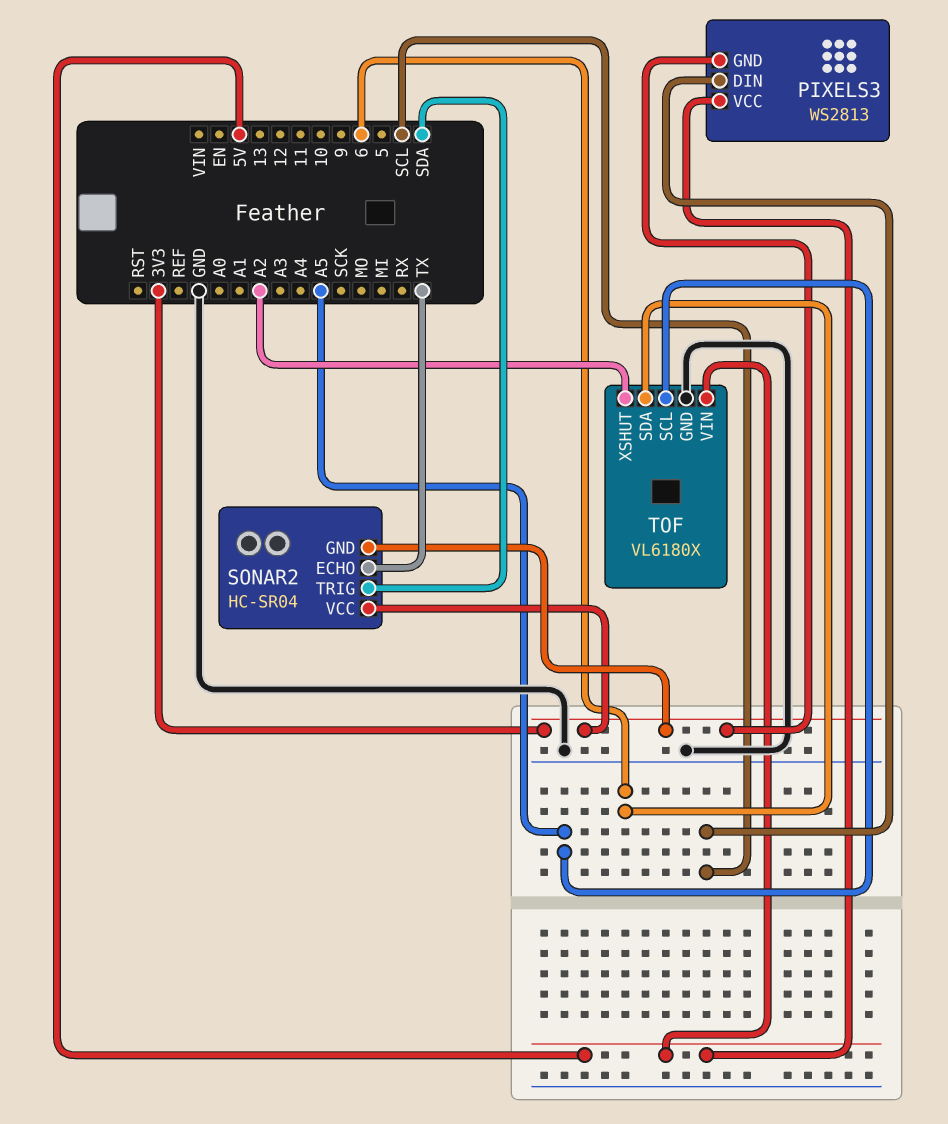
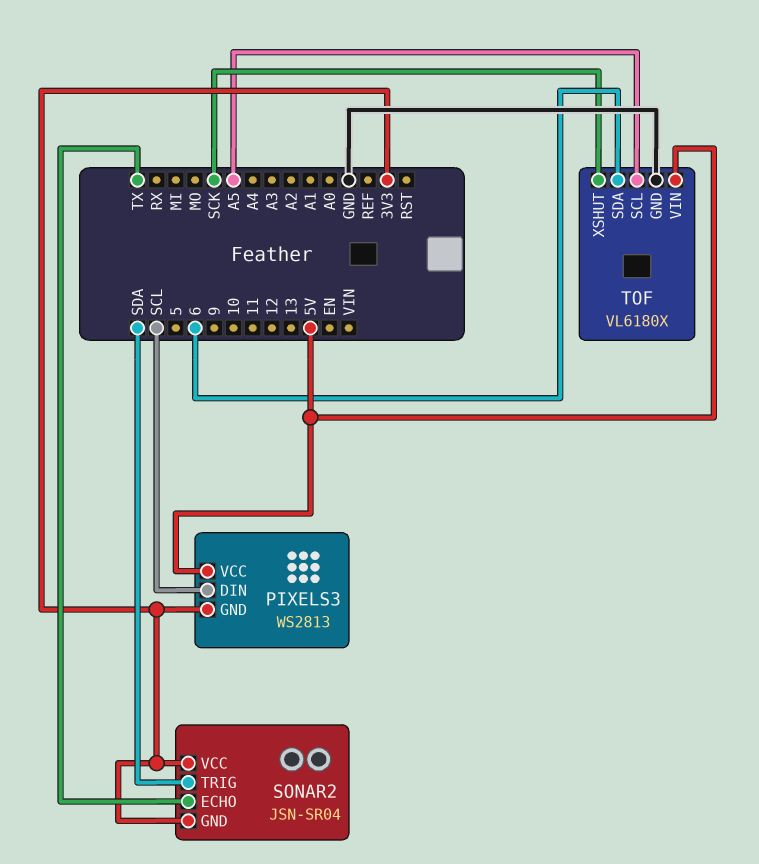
SONAR2: HC-SR04 -> JSN-SR04
TOF pin XSHUT: A2 -> SCK

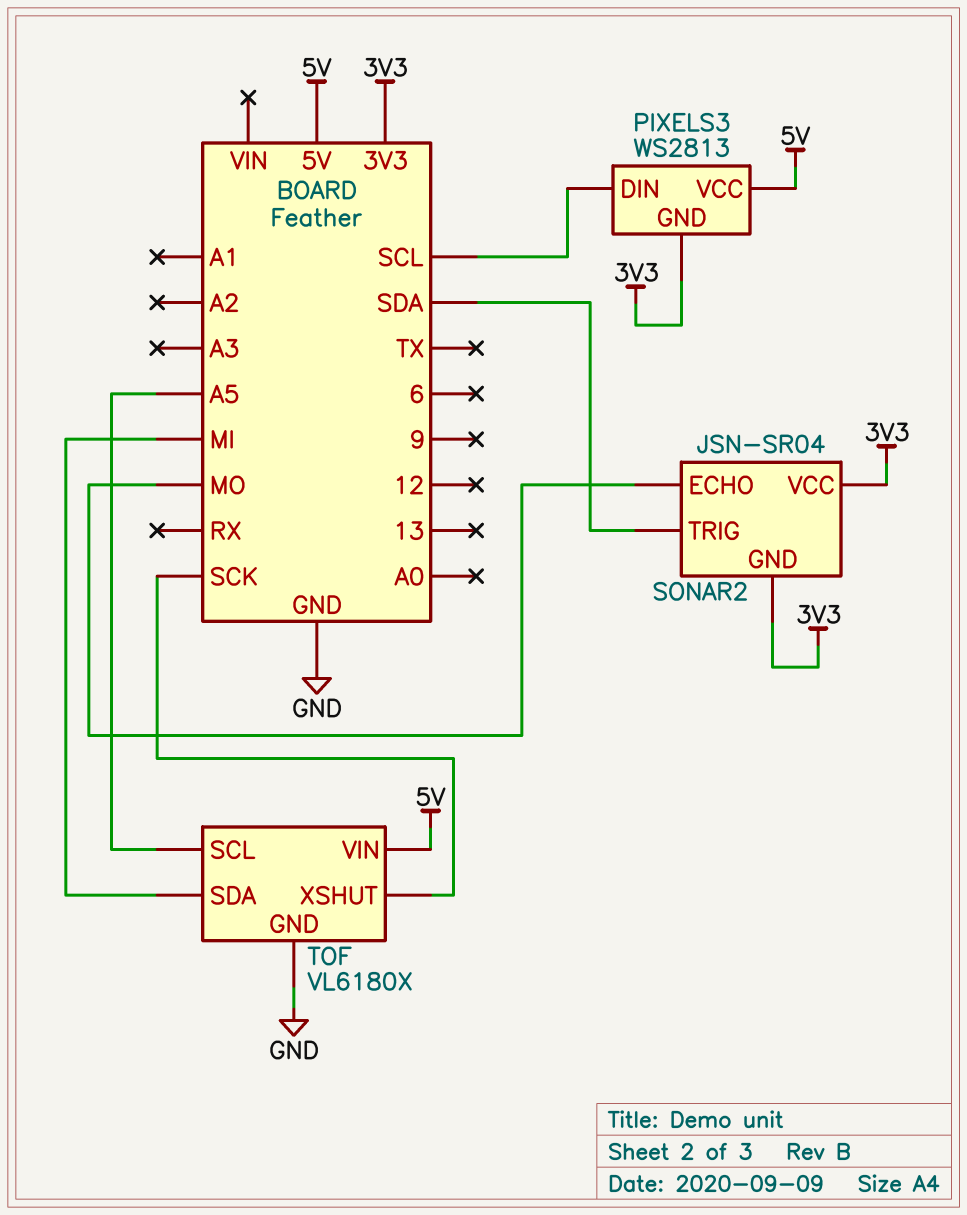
SONAR2 pin ECHO: TX -> MO
TOF pin SDA: 6 -> MI

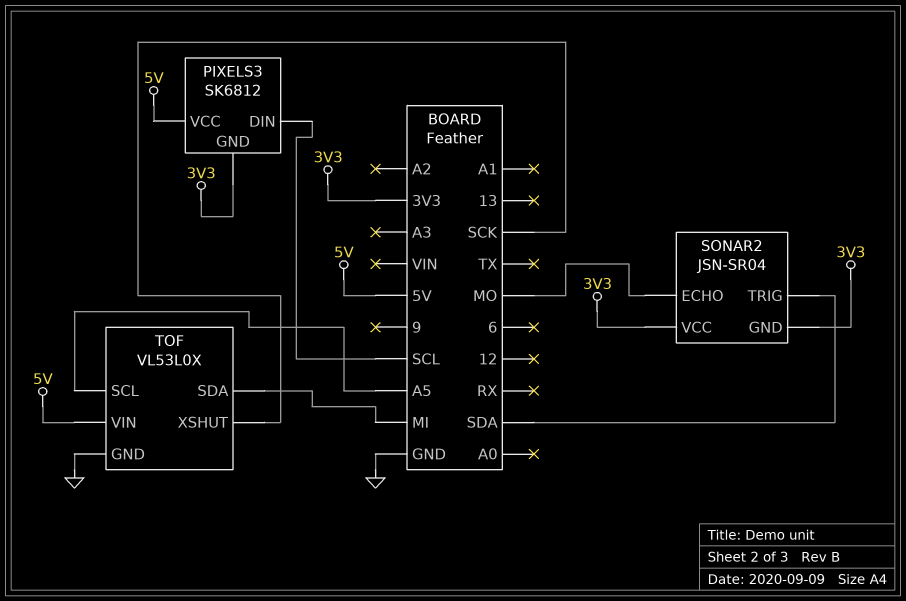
PIXELS3: WS2813 -> SK6812
TOF: VL6180X -> VL53L0X

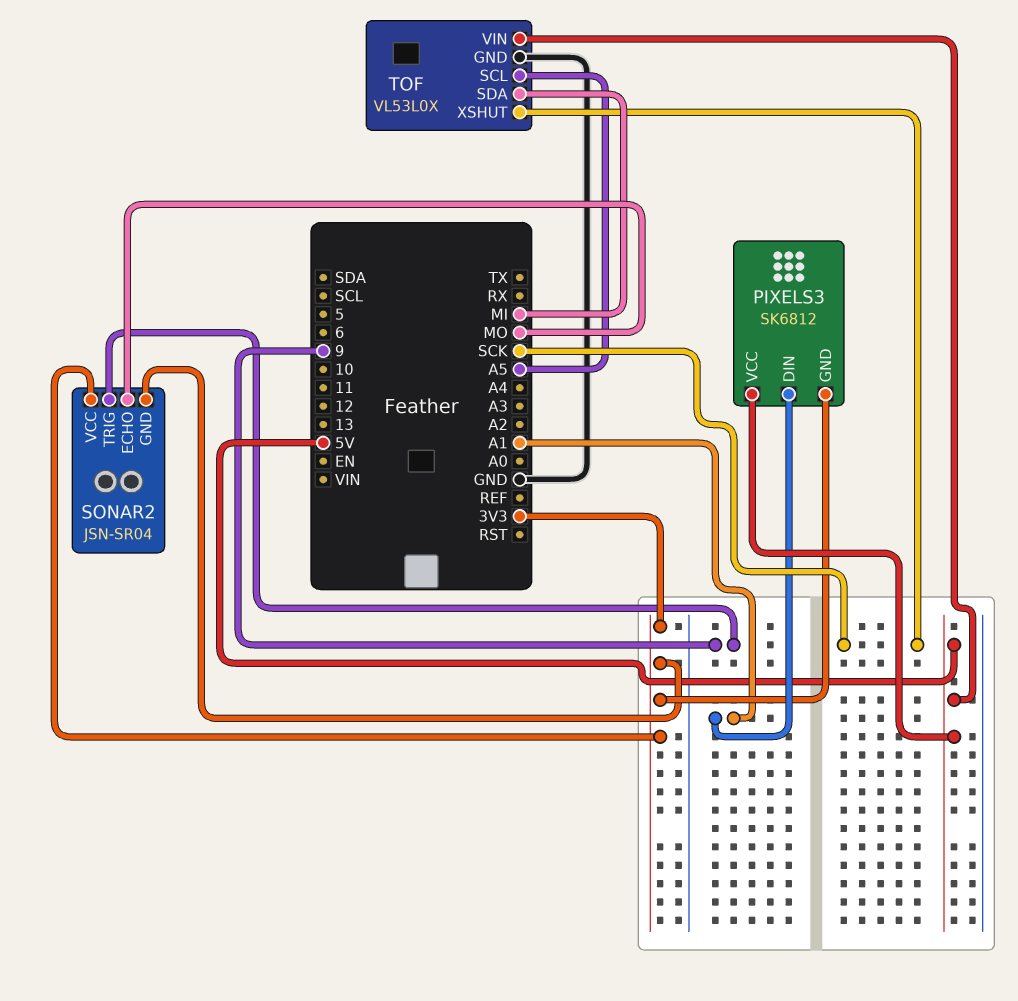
PIXELS3 pin DIN: SCL -> A1
SONAR2 pin TRIG: SDA -> 9

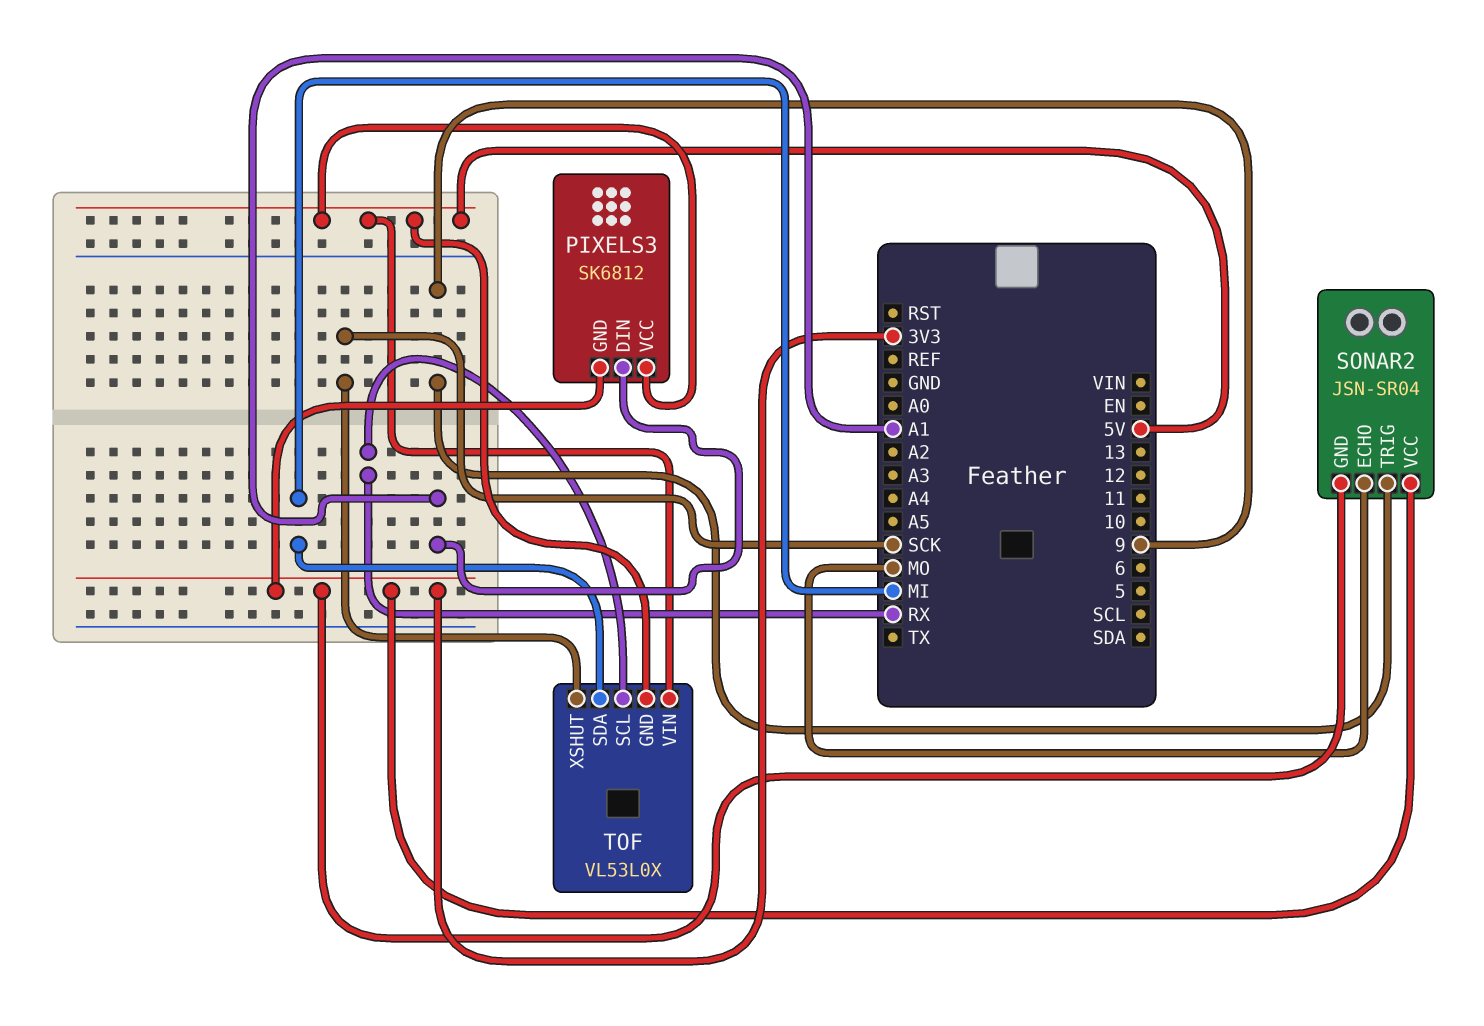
TOF pin GND: GND -> 5V
TOF pin SCL: A5 -> RX

